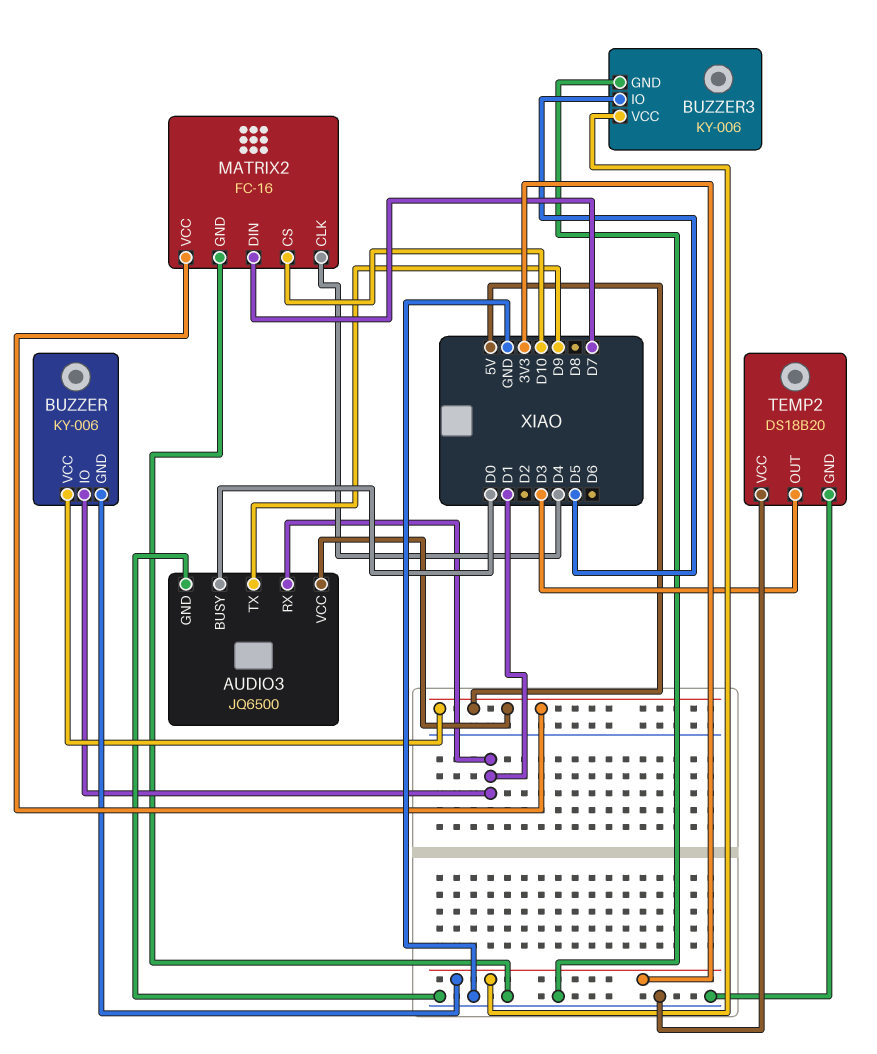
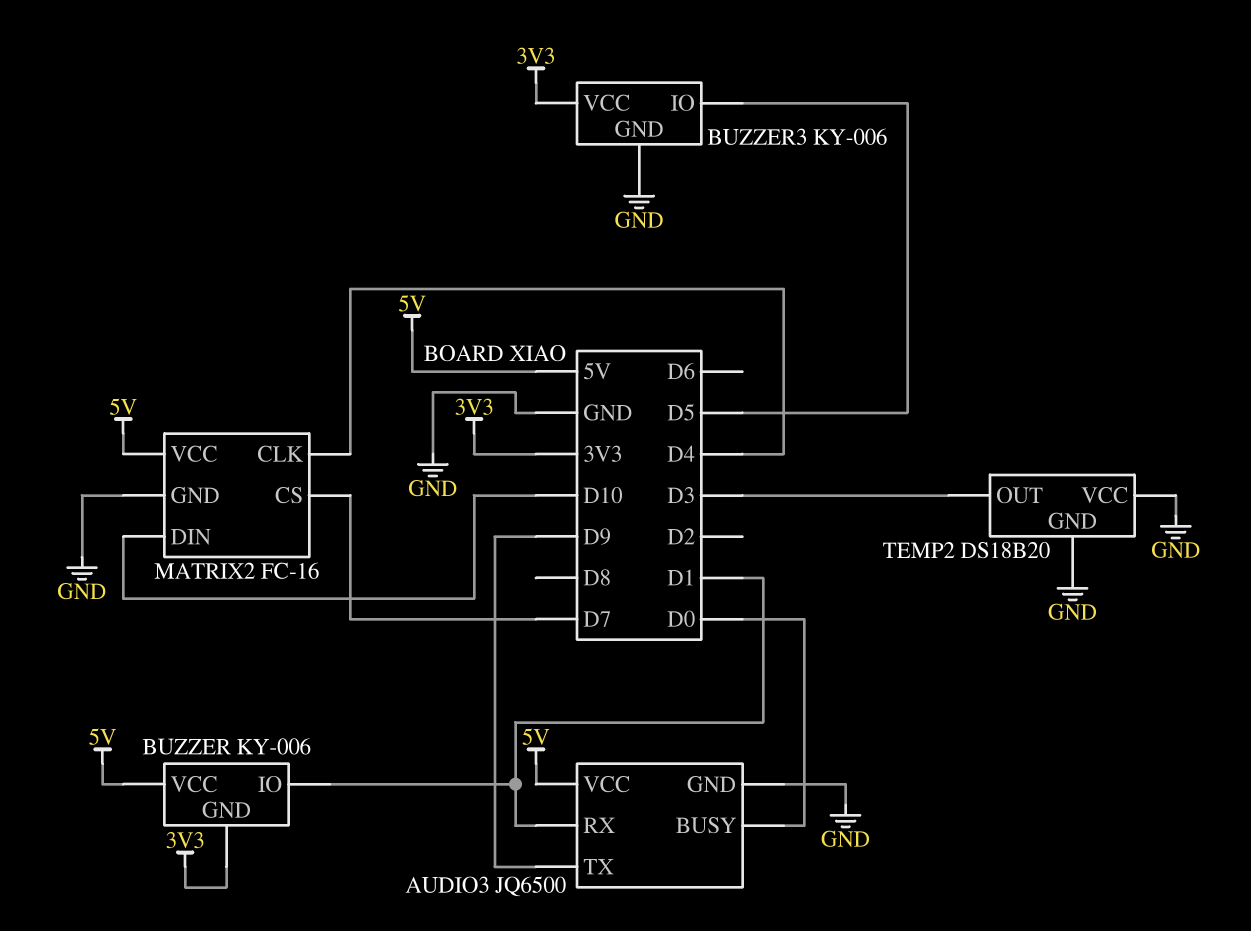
MATRIX2 pin CS: D10 -> D7
MATRIX2 pin DIN: D7 -> D10

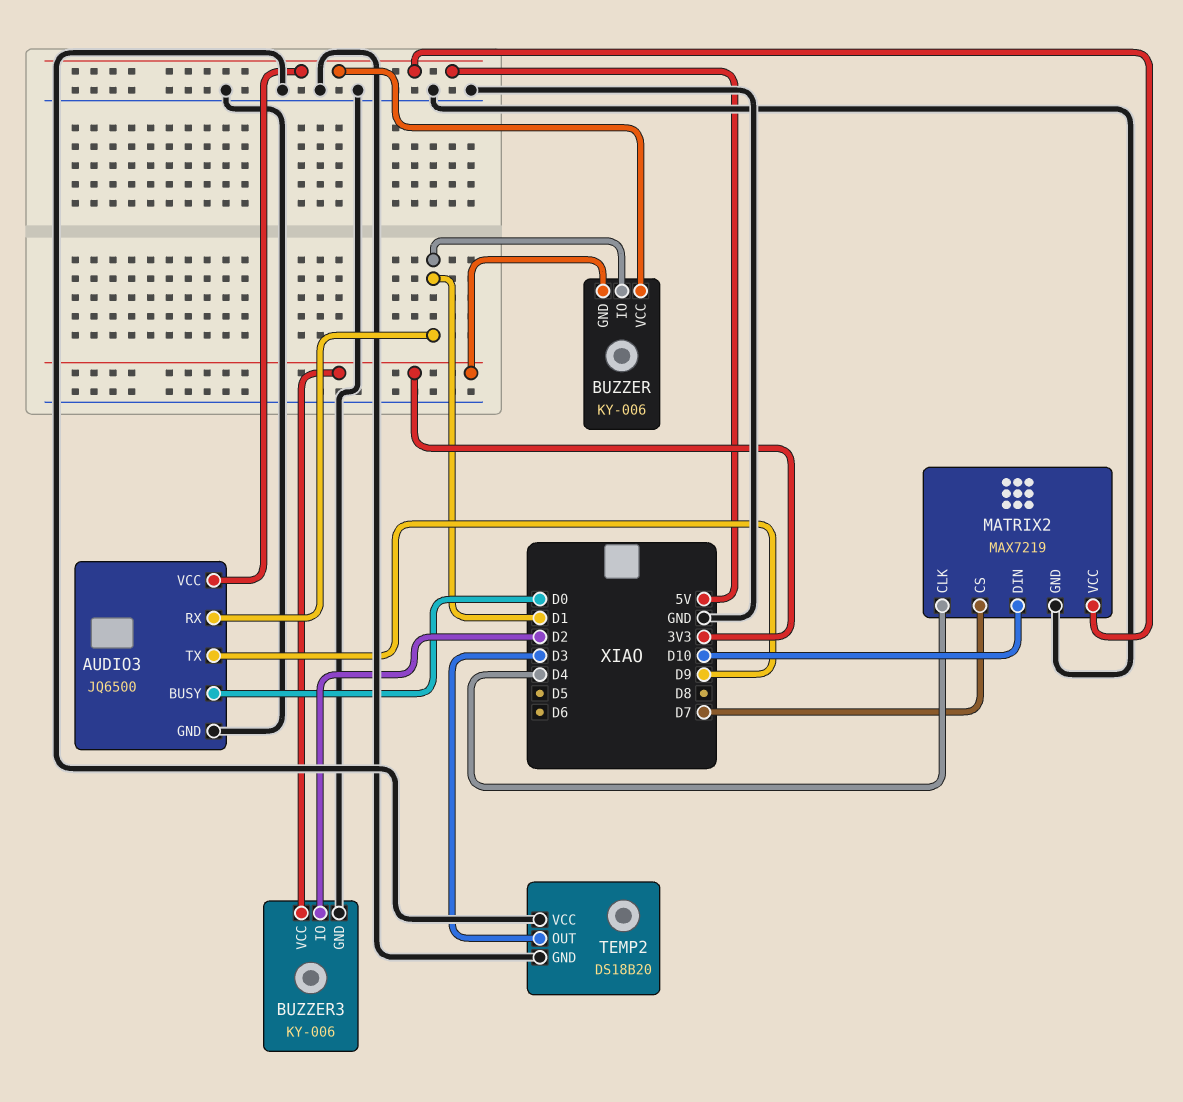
BUZZER3 pin IO: D5 -> D2
MATRIX2: FC-16 -> MAX7219

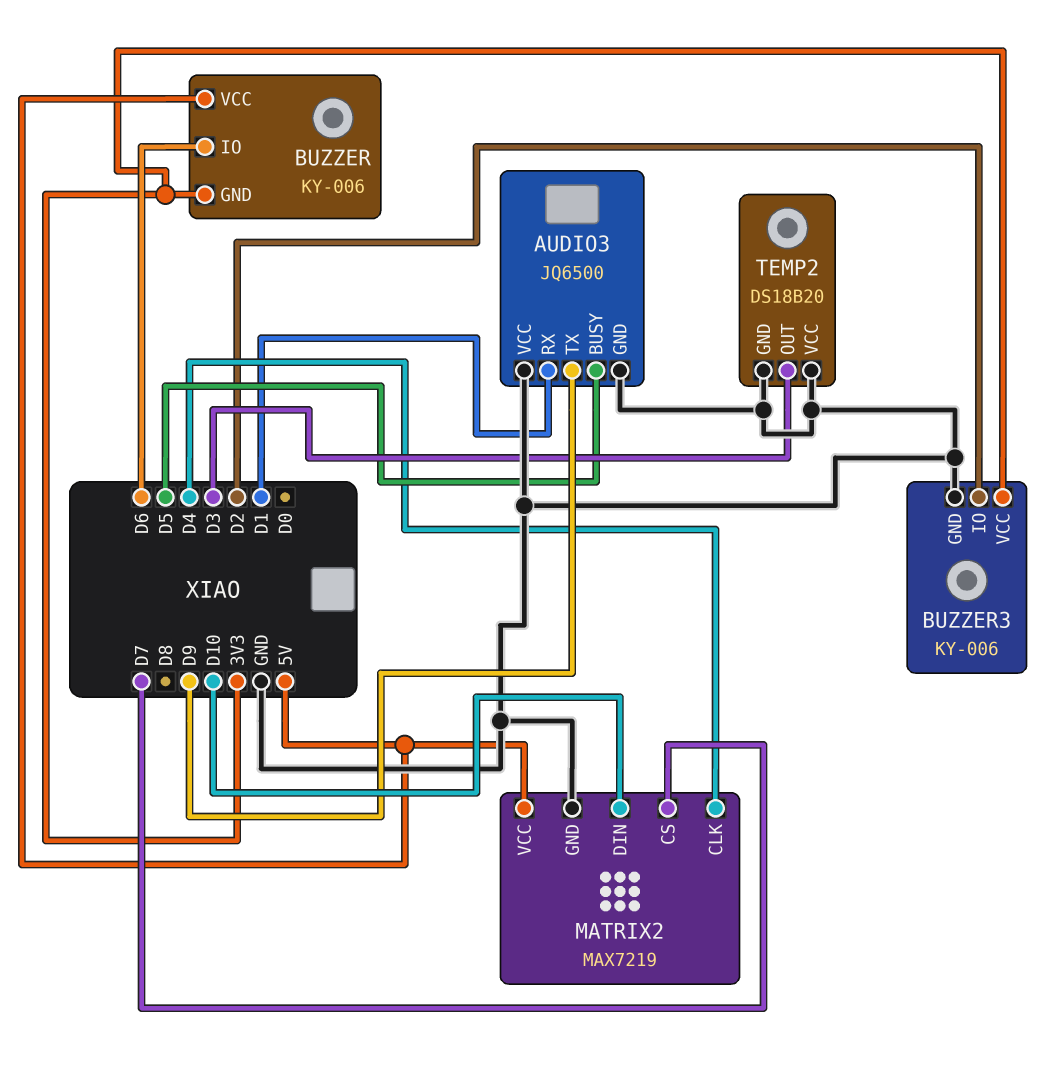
AUDIO3 pin BUSY: D0 -> D5
AUDIO3 pin VCC: 5V -> GND
BUZZER pin IO: D1 -> D6

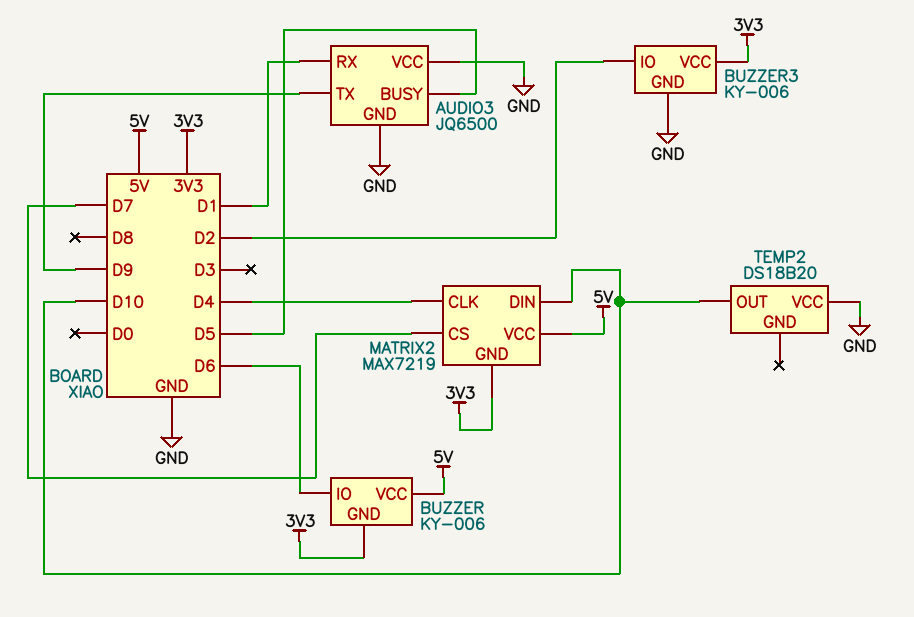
MATRIX2 pin GND: GND -> 3V3
TEMP2 pin GND: GND -> none
TEMP2 pin OUT: D3 -> D10

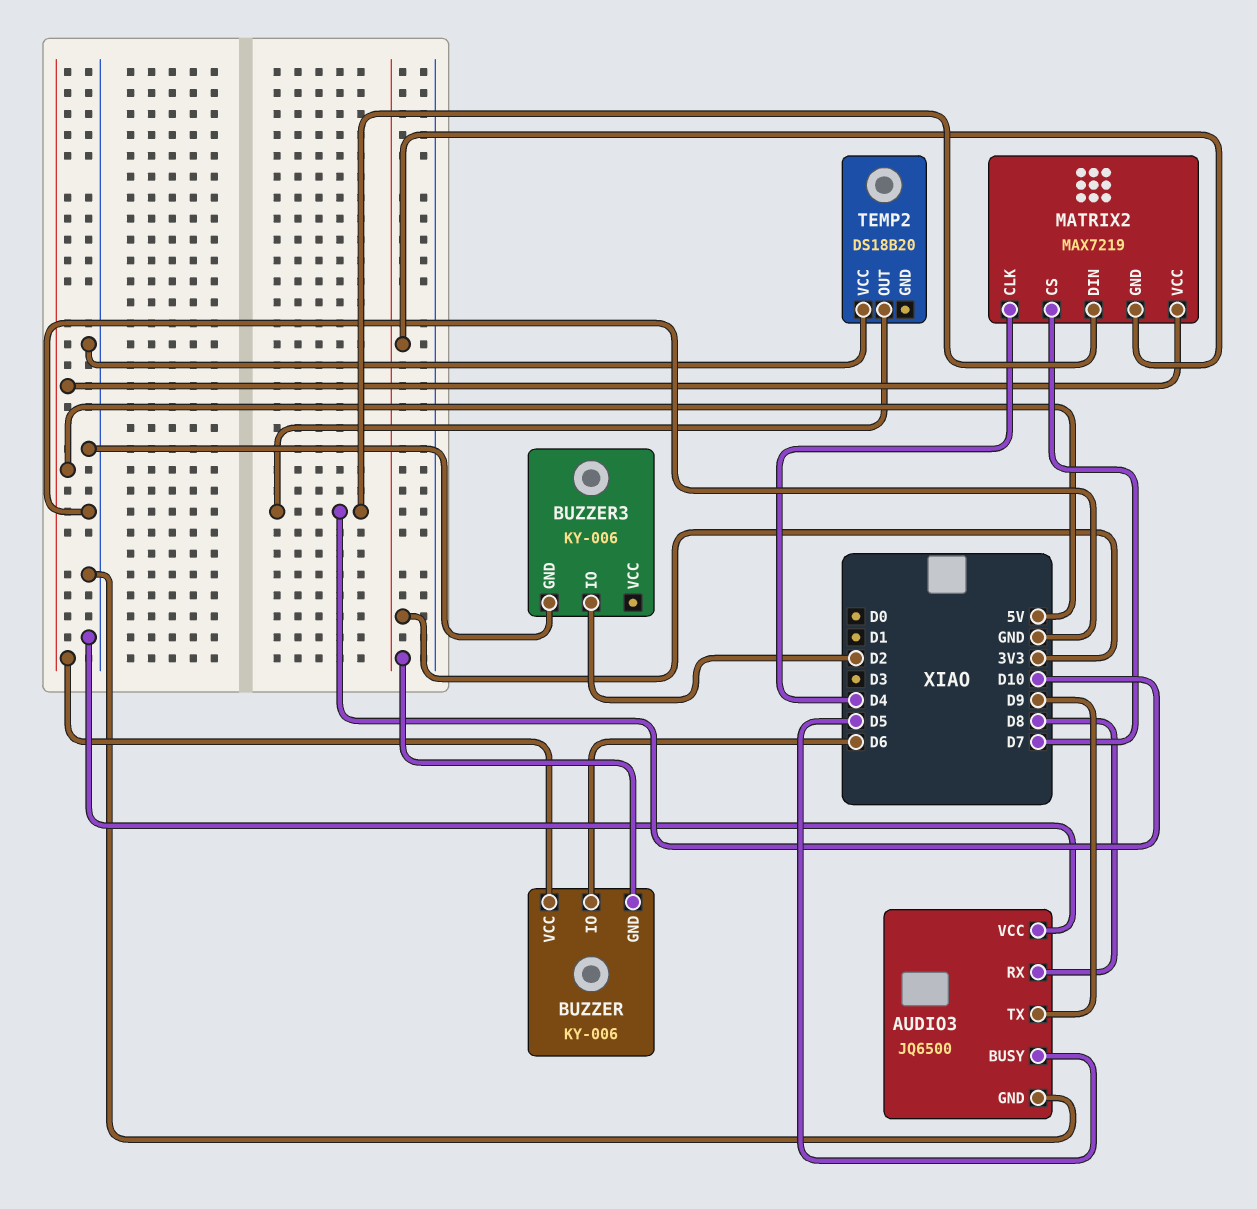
AUDIO3 pin RX: D1 -> D8
BUZZER3 pin VCC: 3V3 -> none

